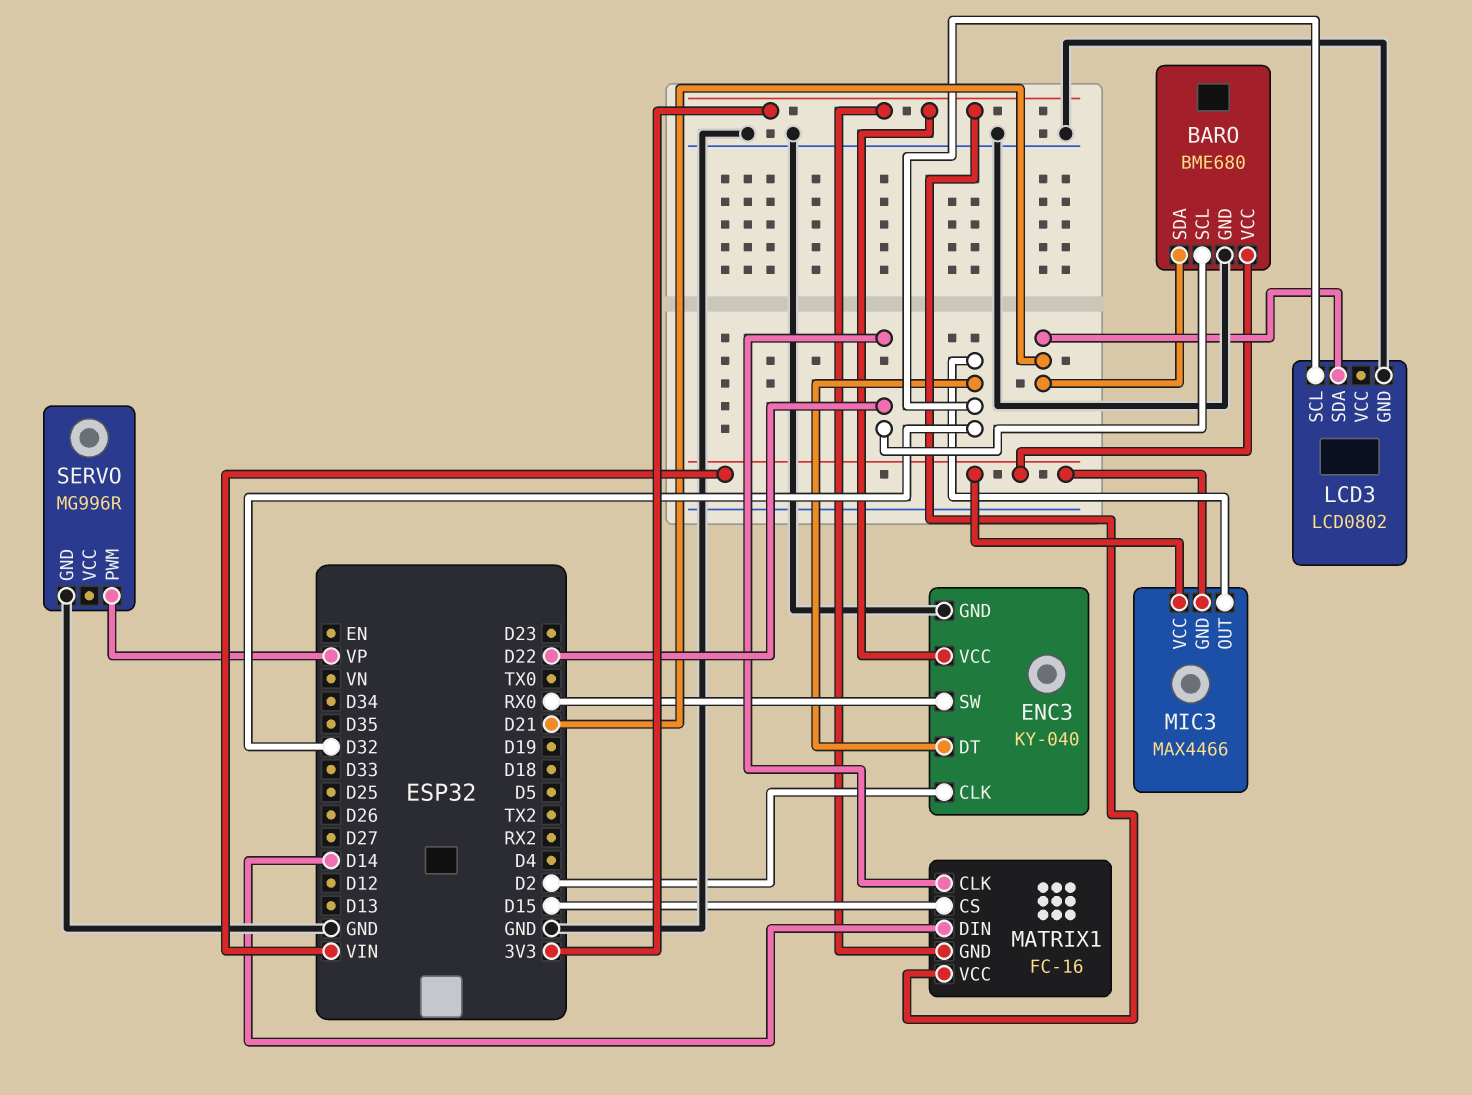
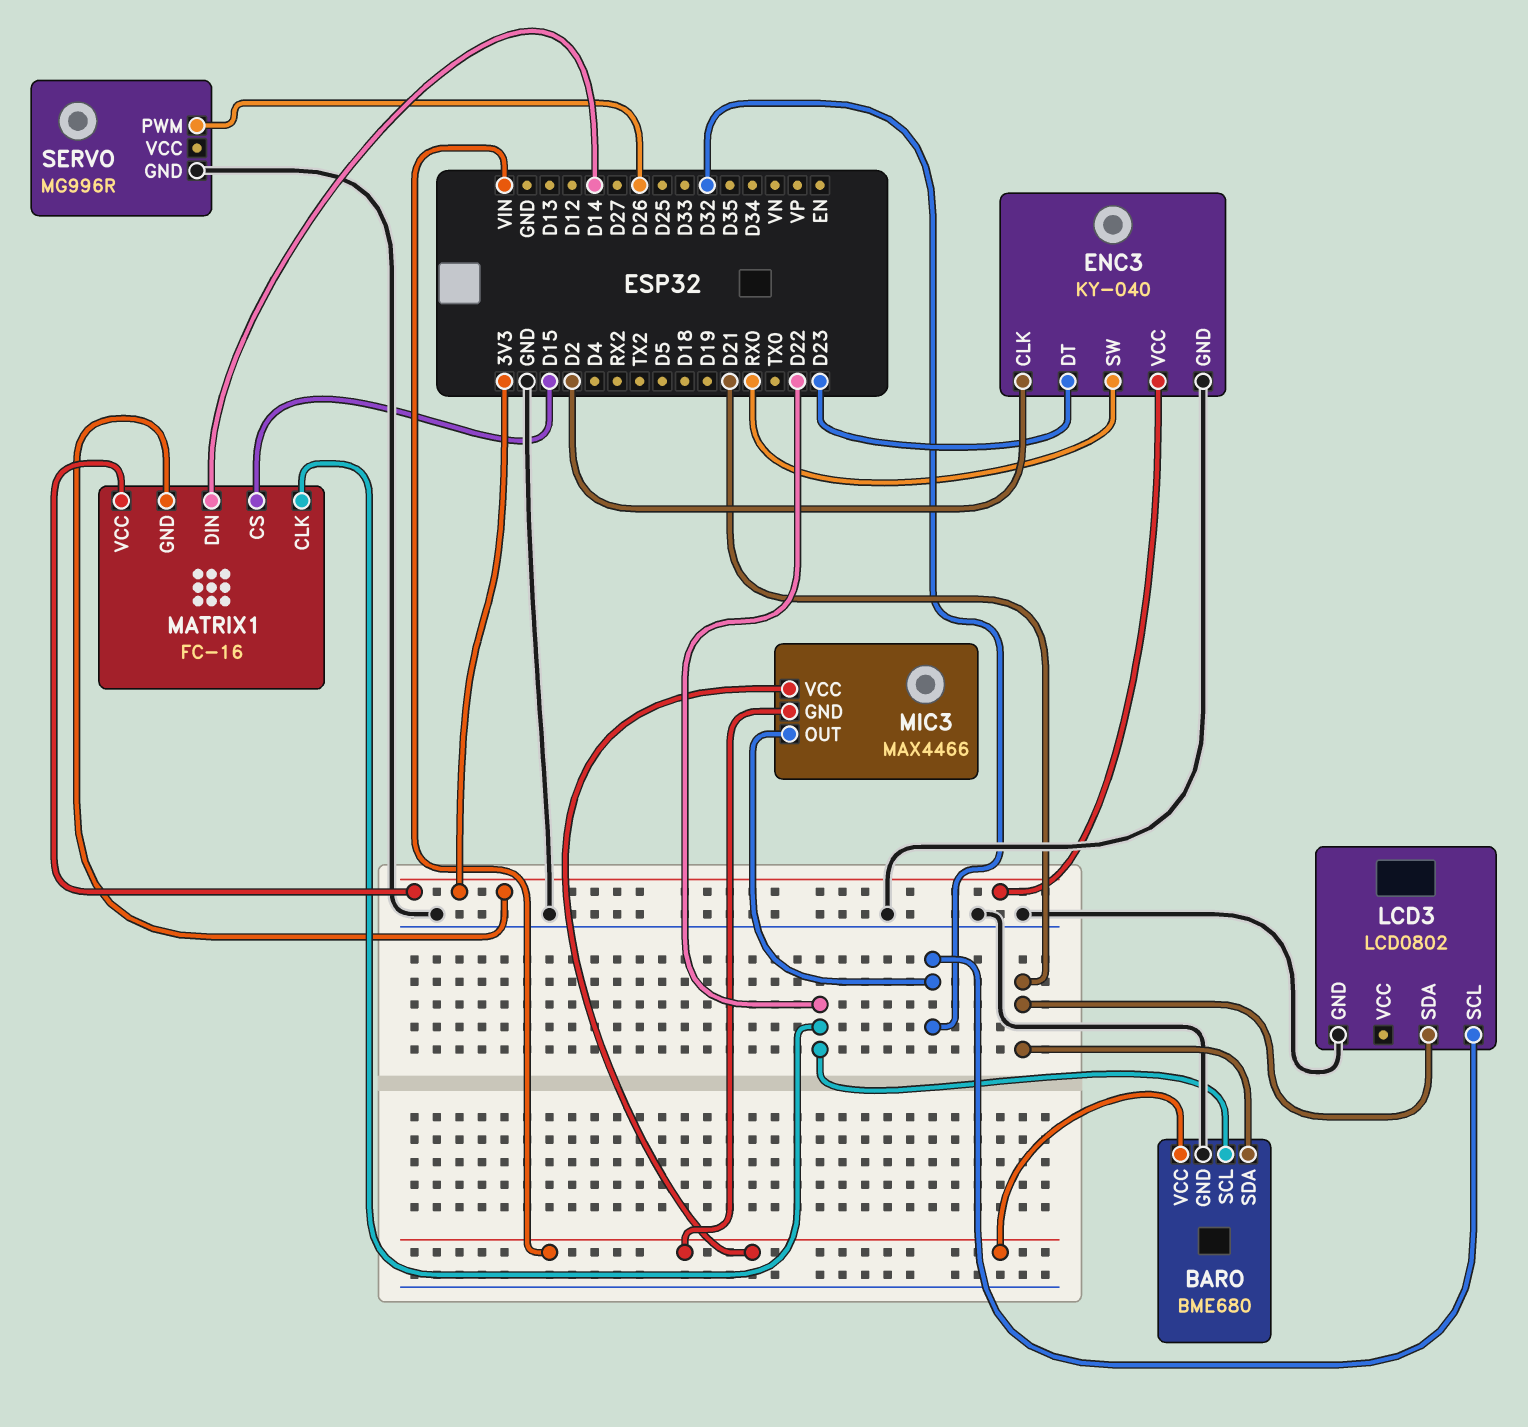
ENC3 pin DT: D32 -> D23
SERVO pin PWM: VP -> D26

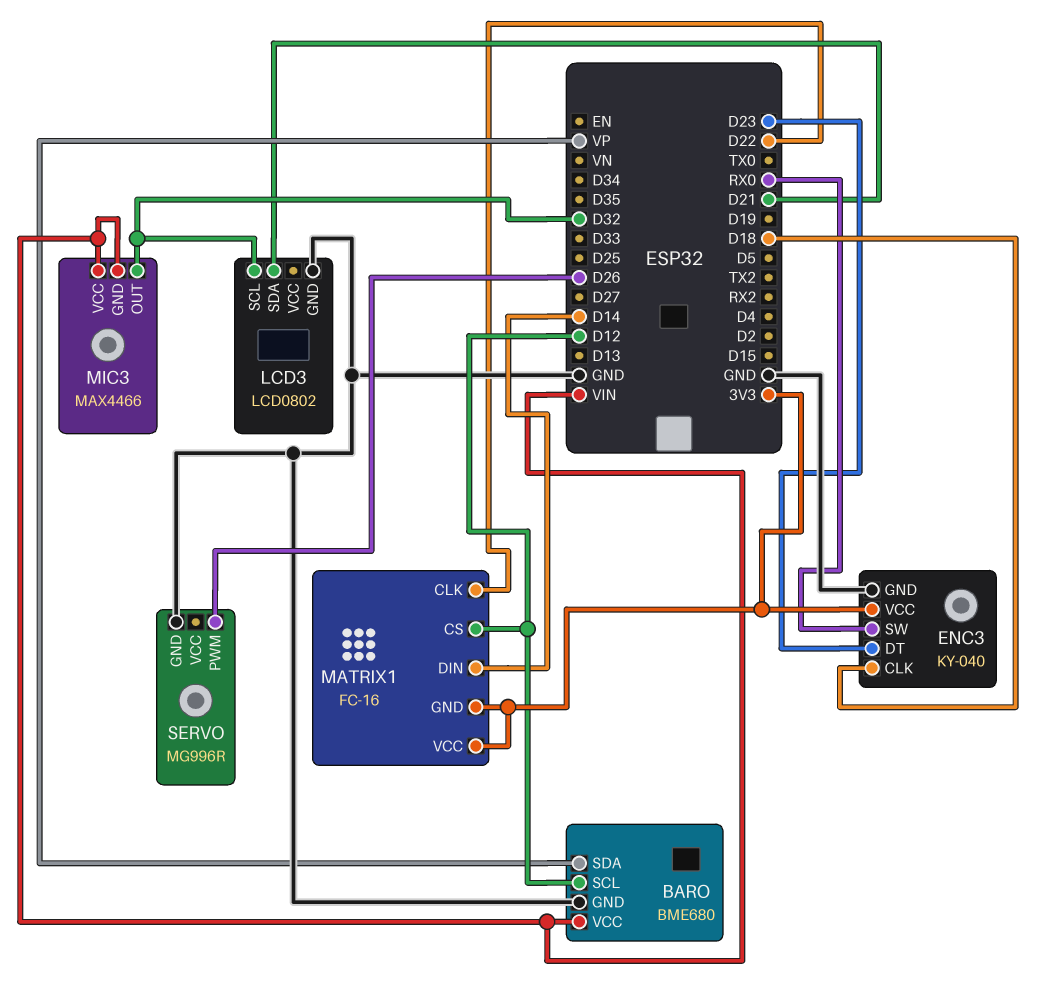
BARO pin SCL: D22 -> D12
BARO pin SDA: D21 -> VP
ENC3 pin CLK: D2 -> D18
MATRIX1 pin CS: D15 -> D12

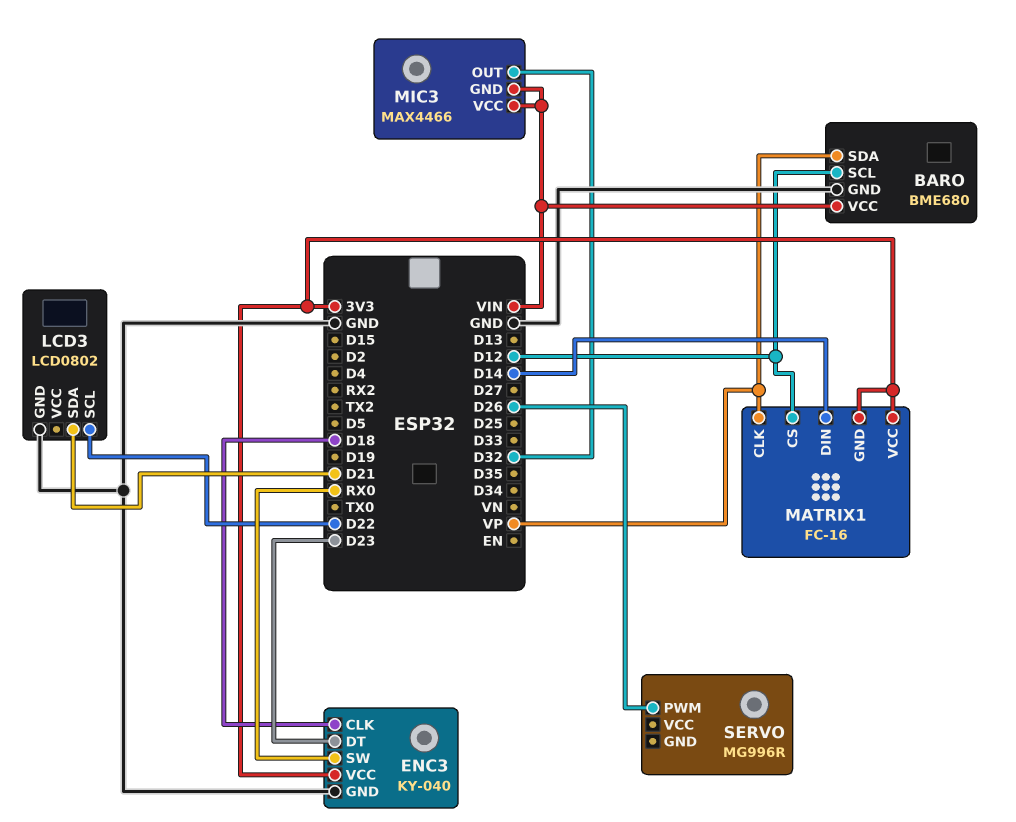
LCD3 pin SCL: D32 -> D22
MATRIX1 pin CLK: D22 -> VP
SERVO pin GND: GND -> none

